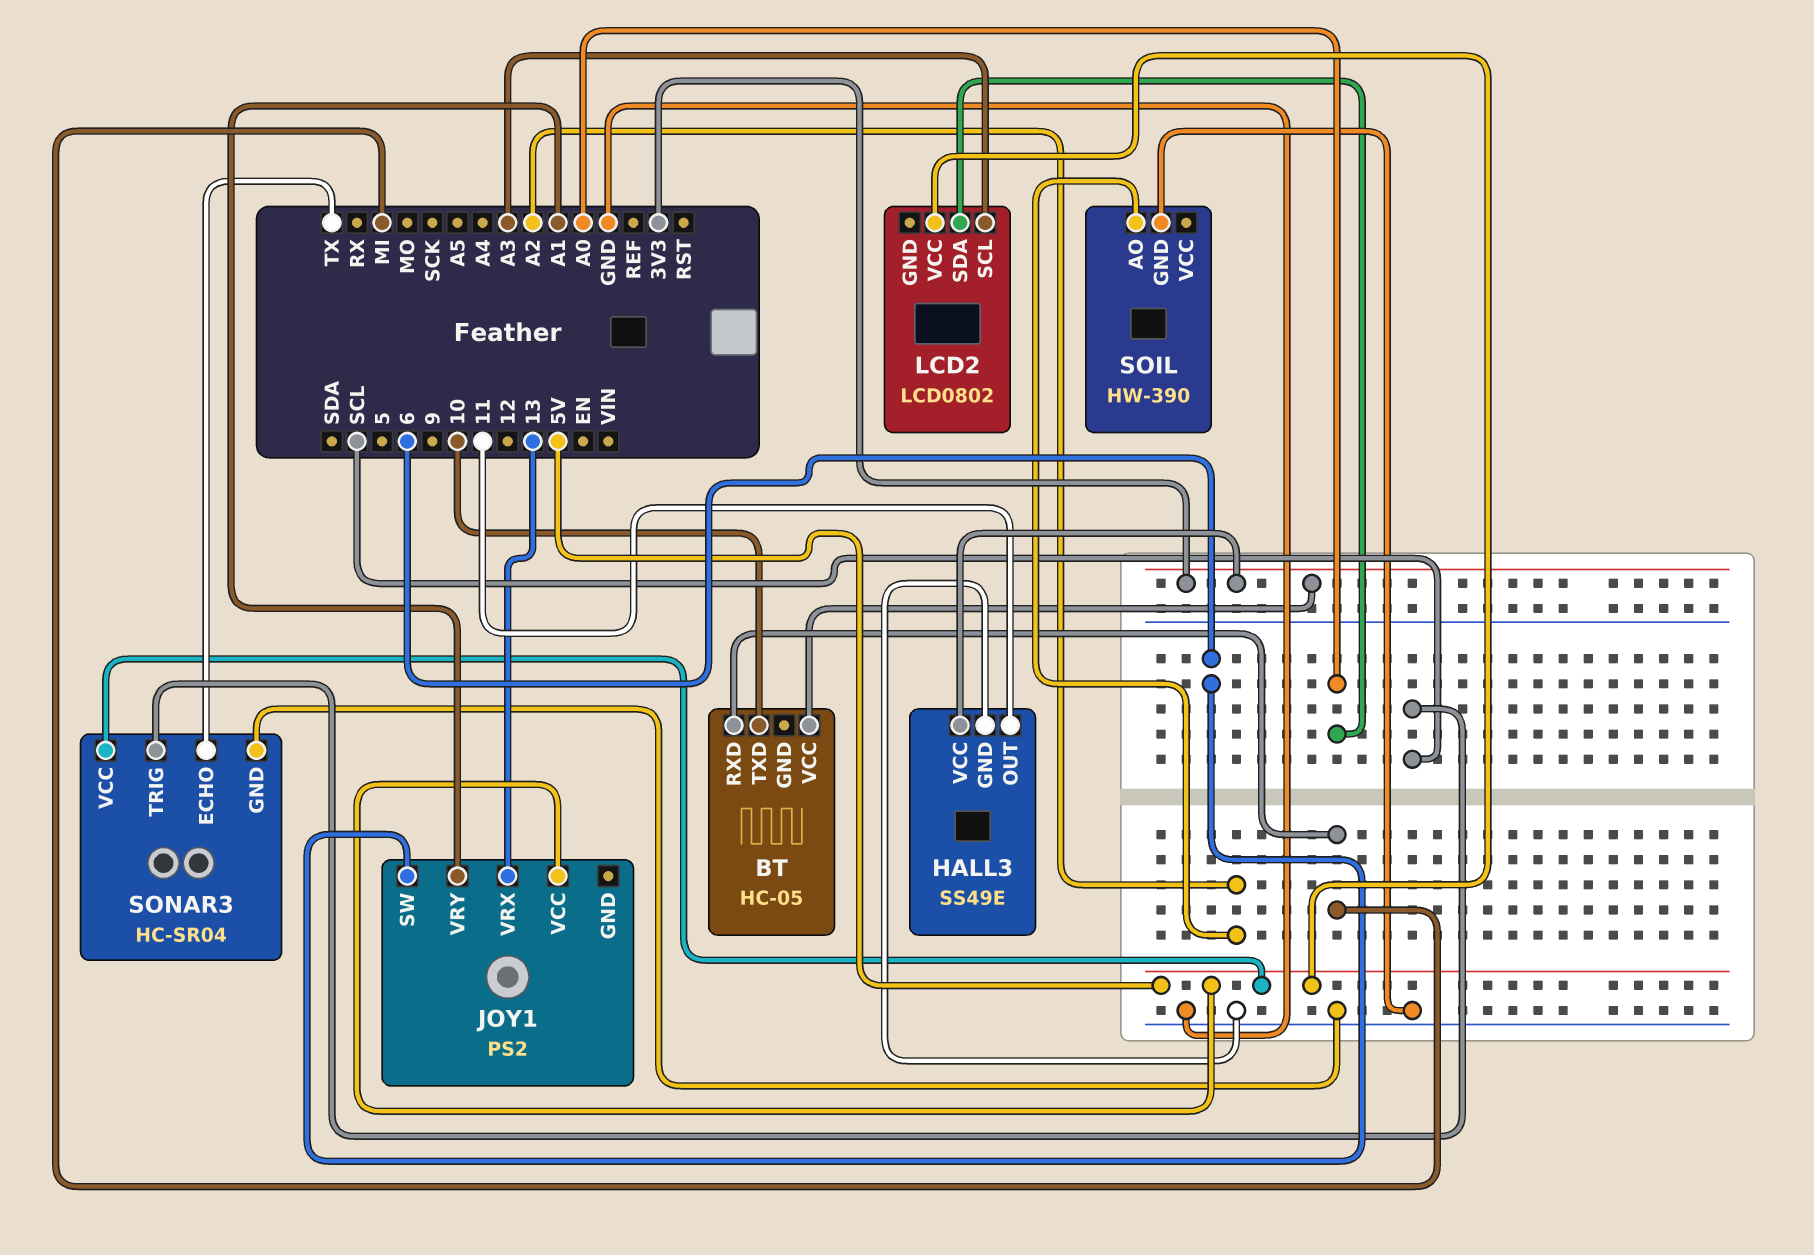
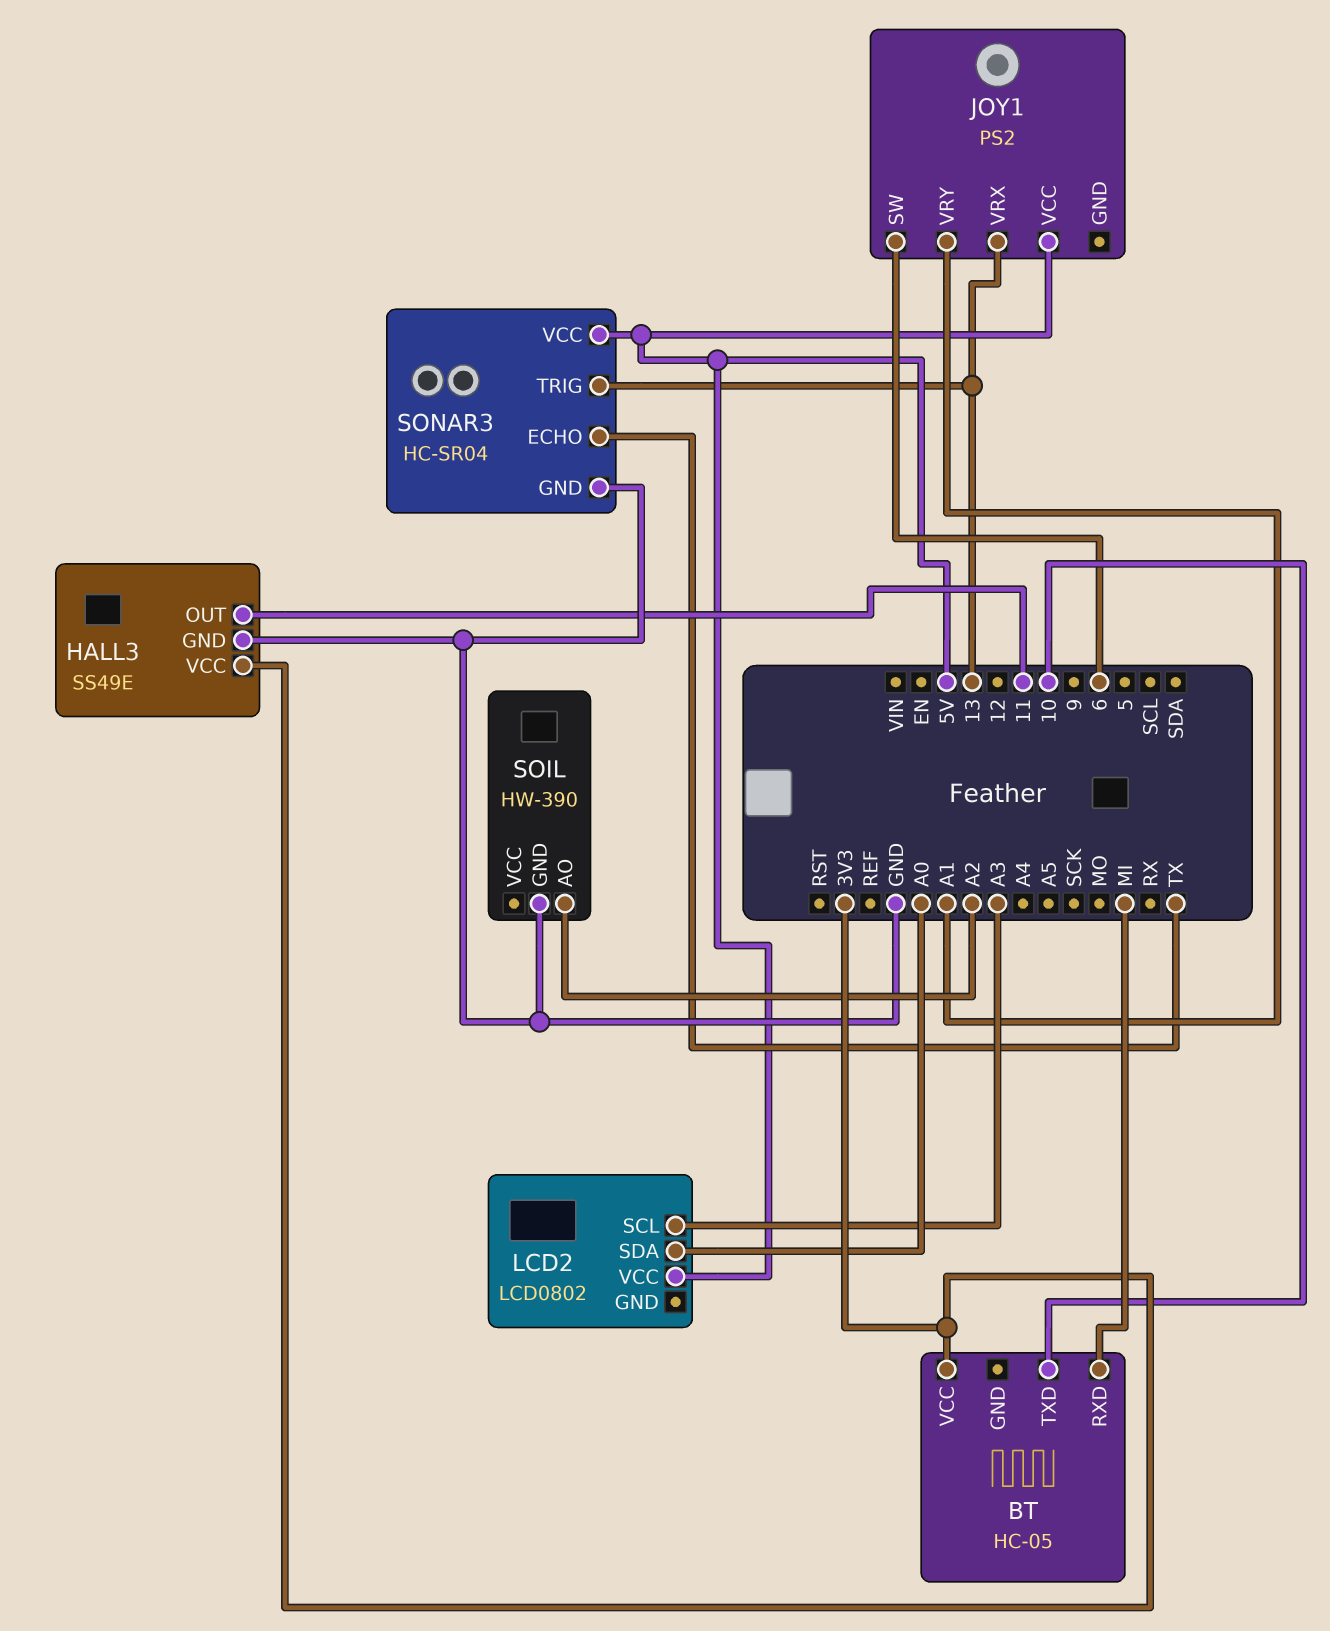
SONAR3 pin TRIG: SCL -> 13

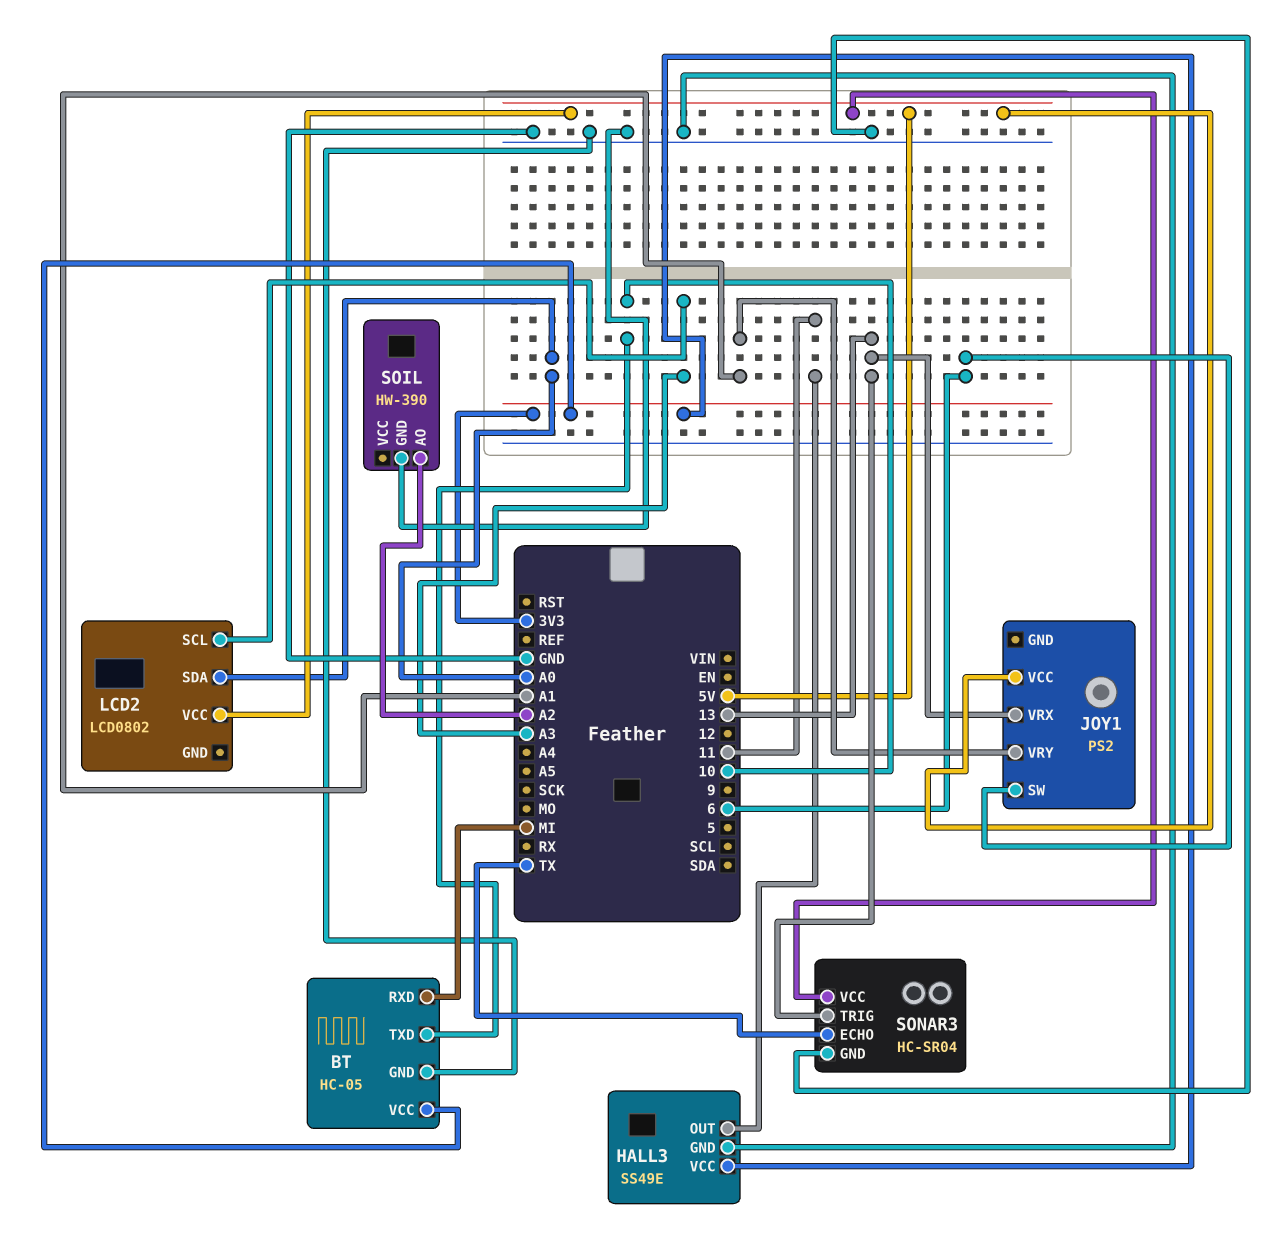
BT pin GND: none -> GND

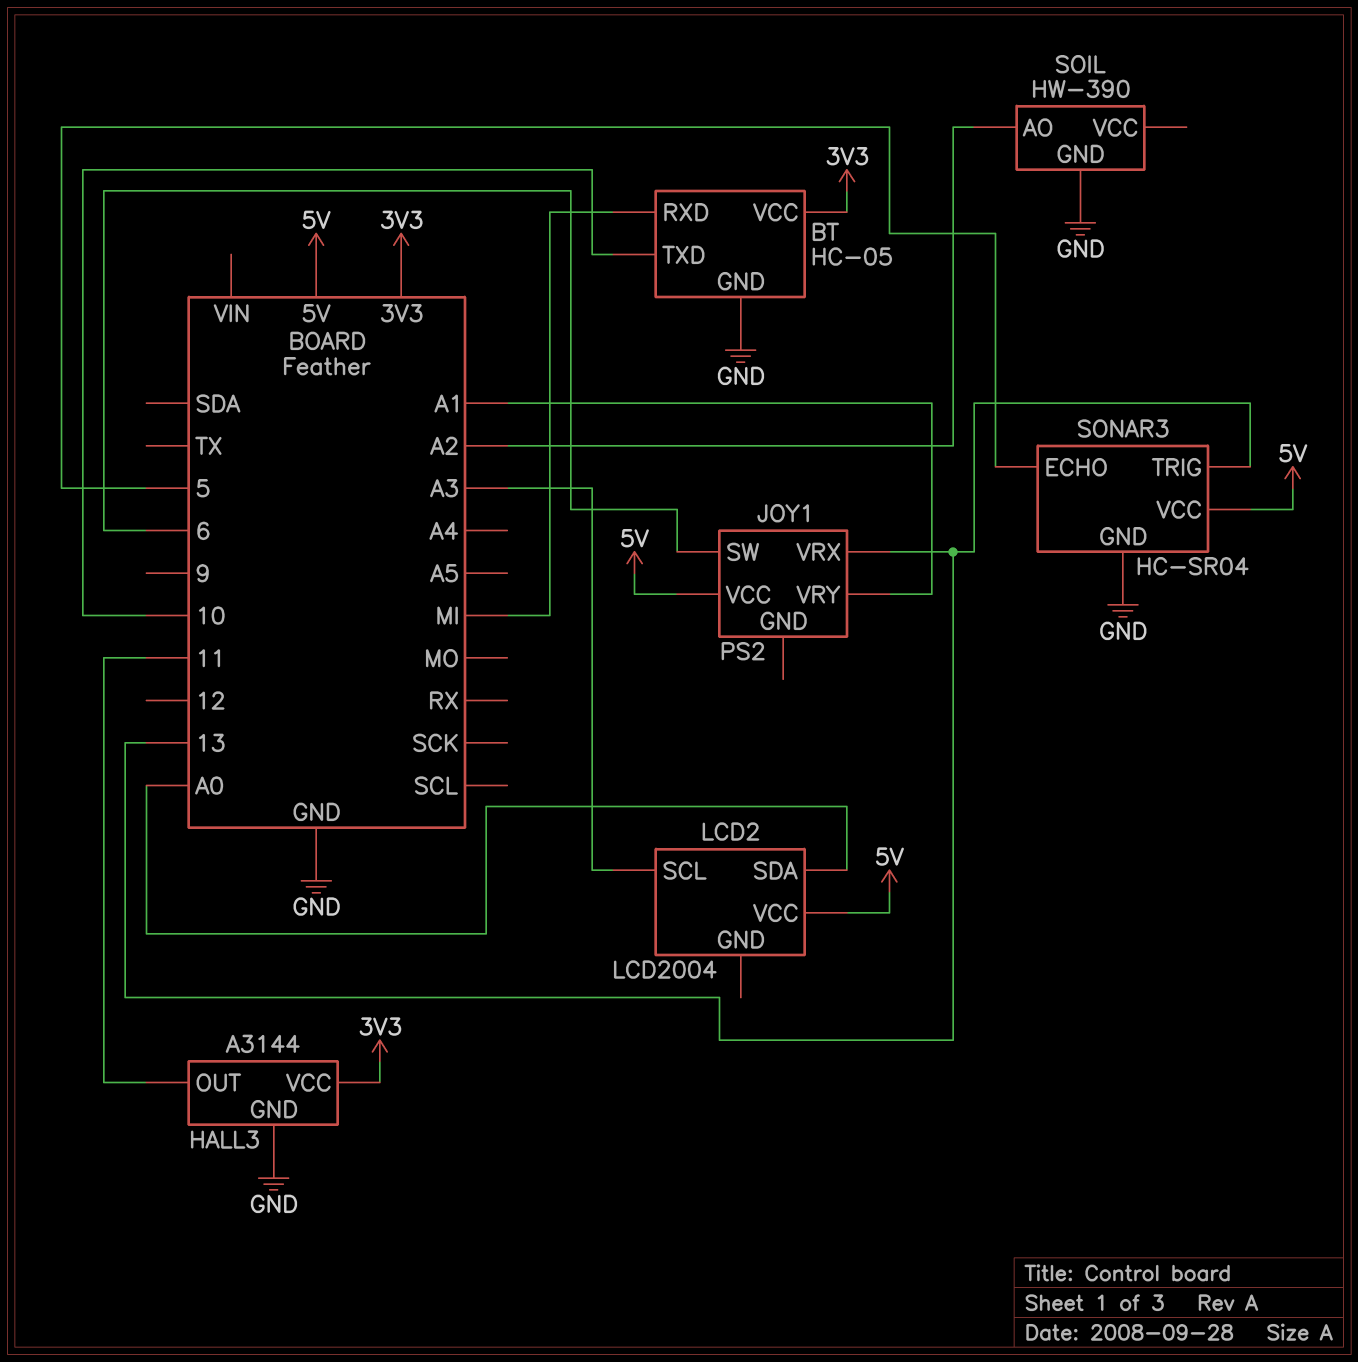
HALL3: SS49E -> A3144
LCD2: LCD0802 -> LCD2004
SONAR3 pin ECHO: TX -> 5

